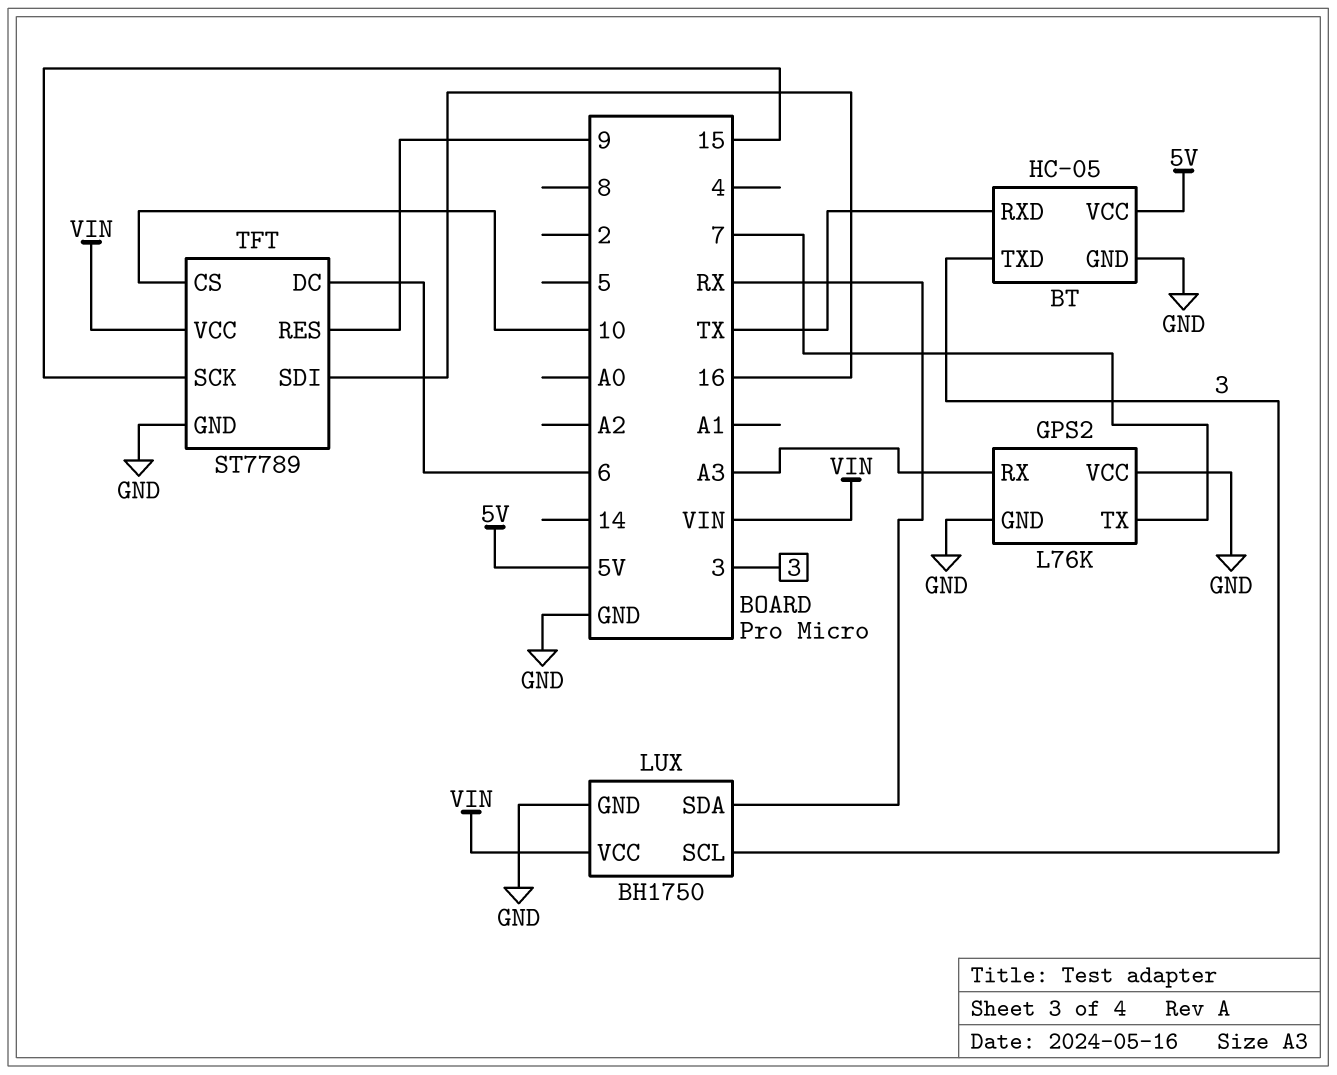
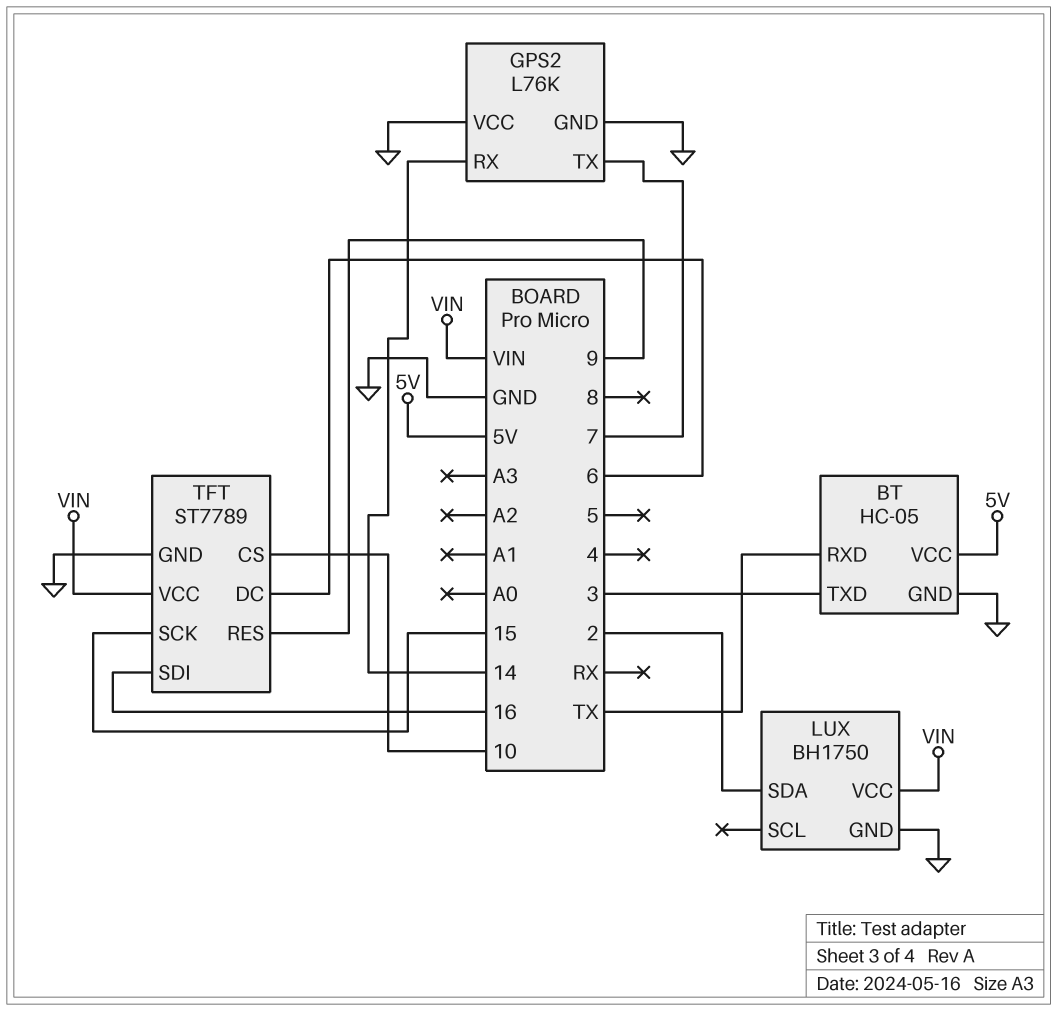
GPS2 pin RX: A3 -> 14
LUX pin SCL: 3 -> none
LUX pin SDA: RX -> 2

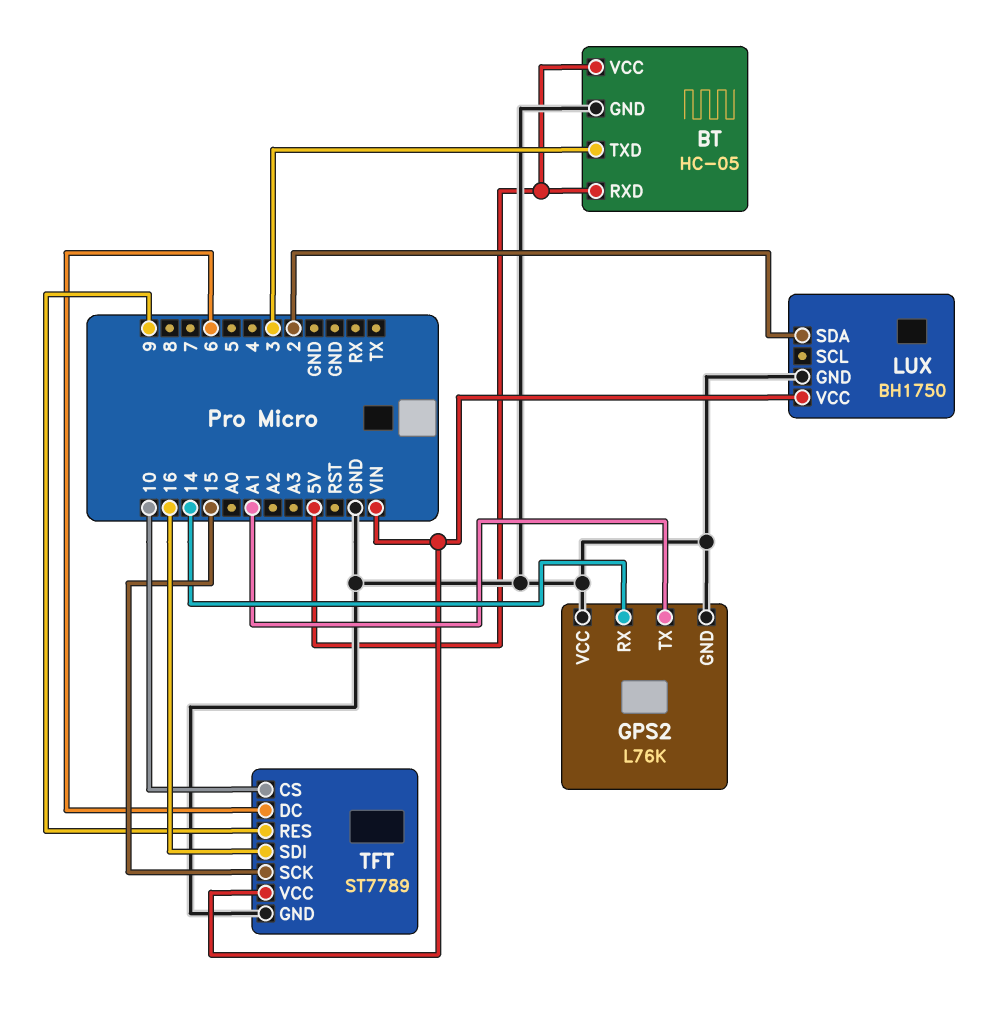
BT pin RXD: TX -> 5V
GPS2 pin TX: 7 -> A1

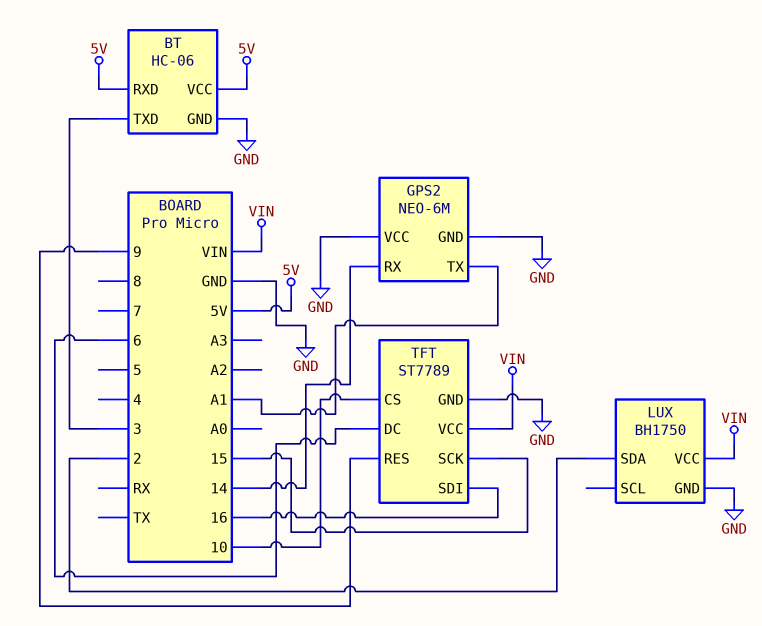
BT: HC-05 -> HC-06
GPS2: L76K -> NEO-6M

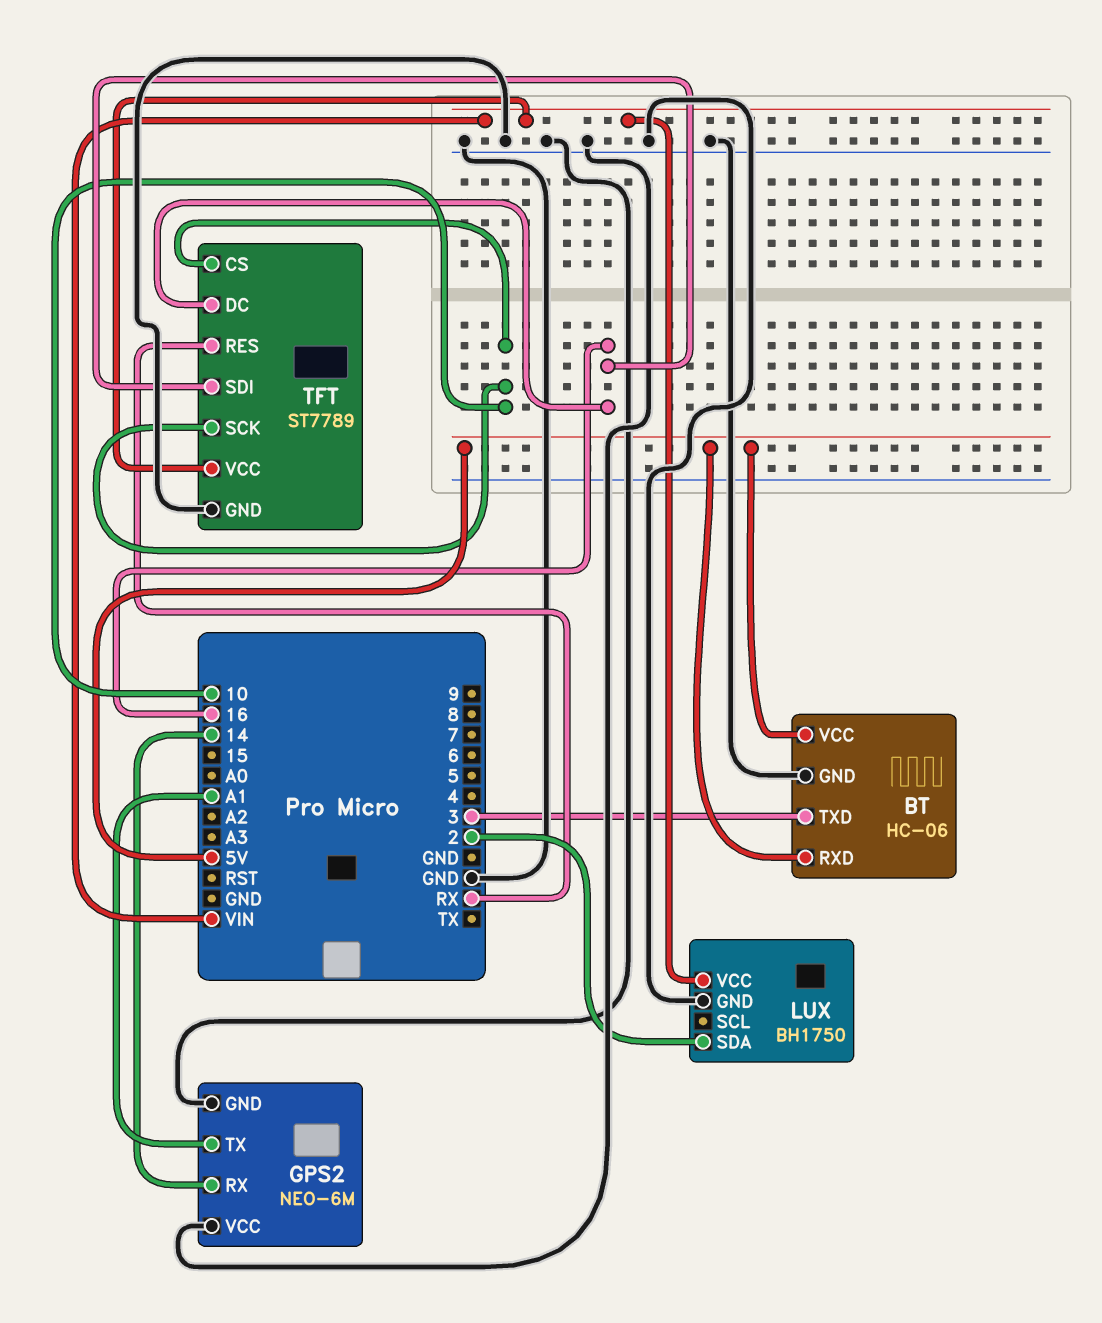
TFT pin DC: 6 -> 16
TFT pin RES: 9 -> RX
TFT pin SCK: 15 -> 10

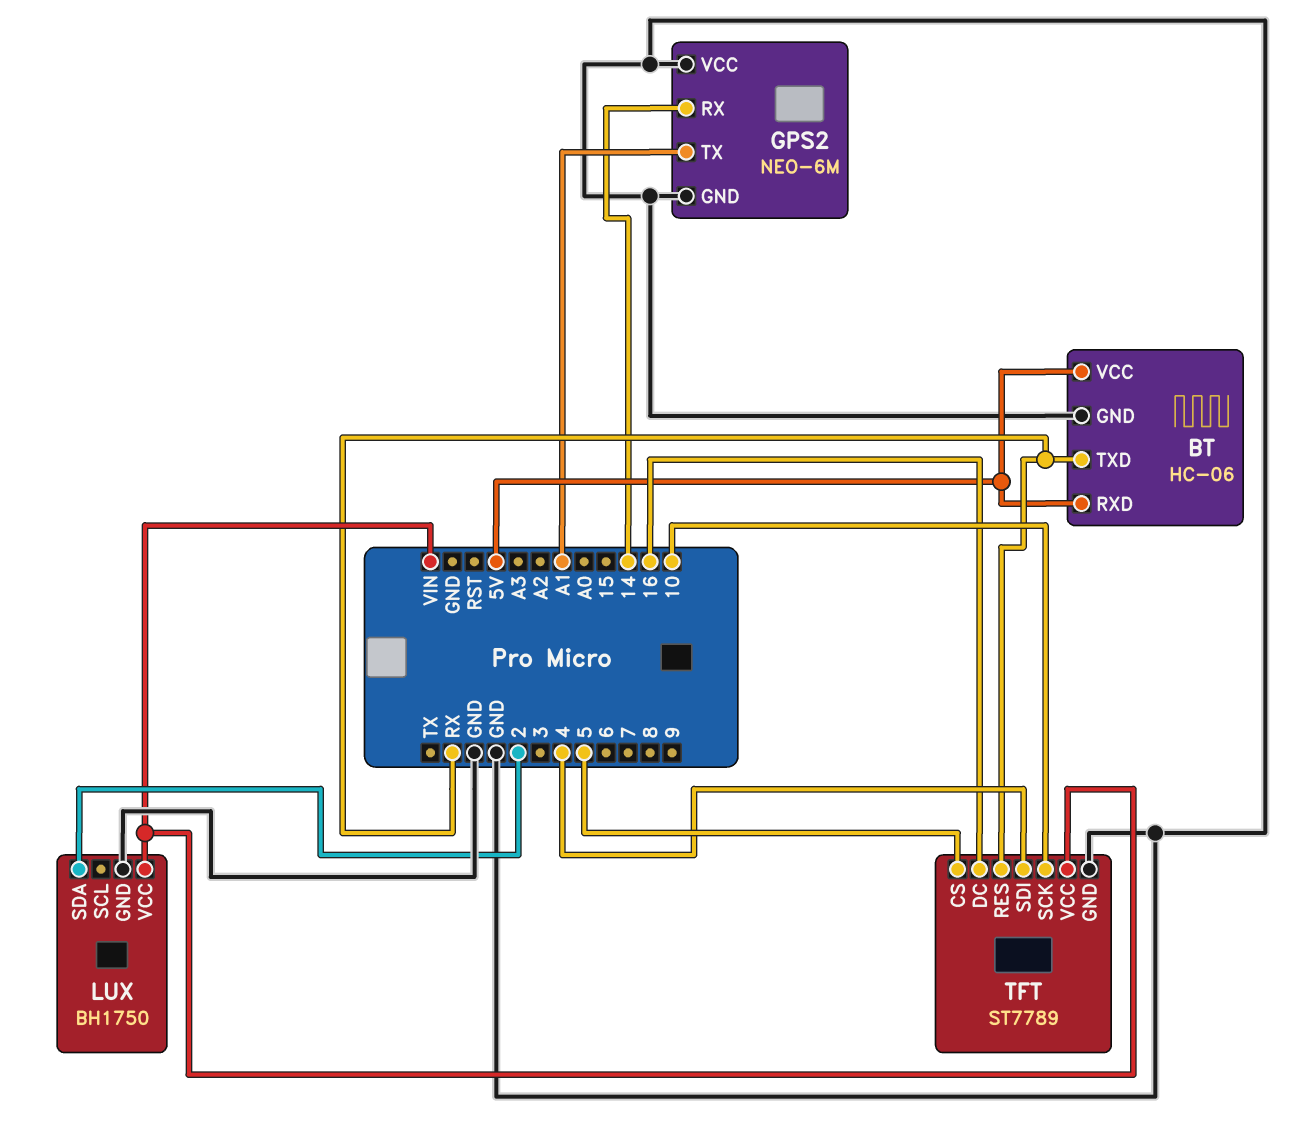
BT pin TXD: 3 -> RX
TFT pin CS: 10 -> 5
TFT pin SDI: 16 -> 4

